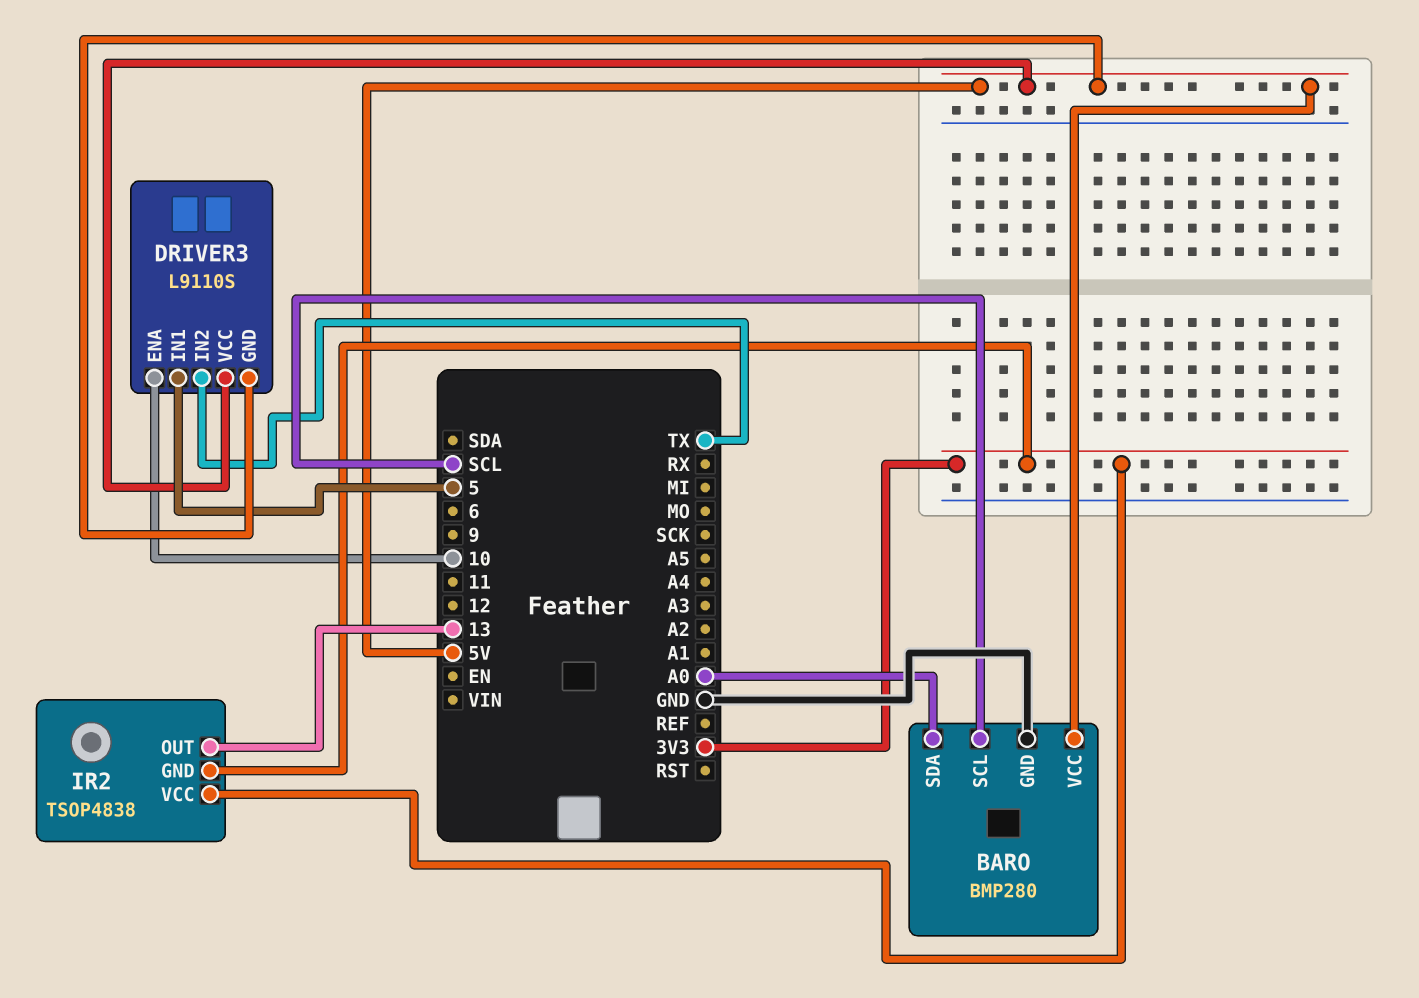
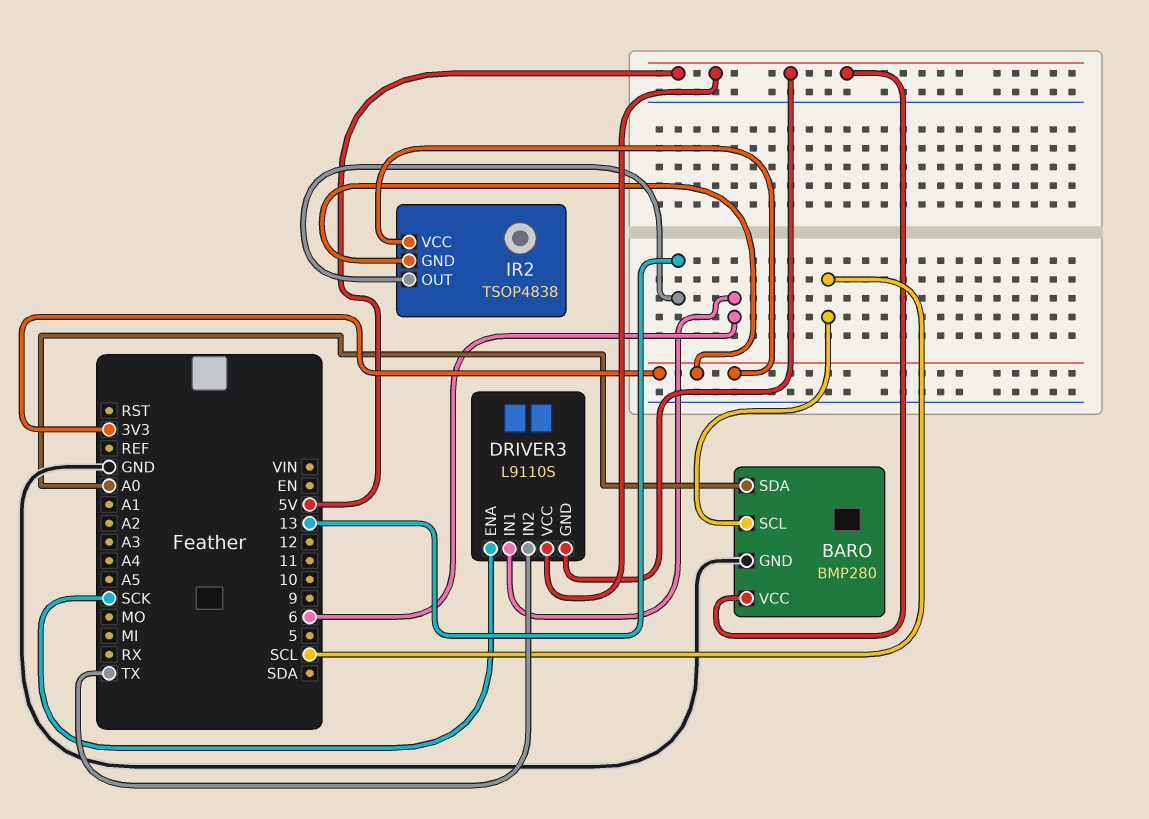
DRIVER3 pin ENA: 10 -> SCK
DRIVER3 pin IN1: 5 -> 6

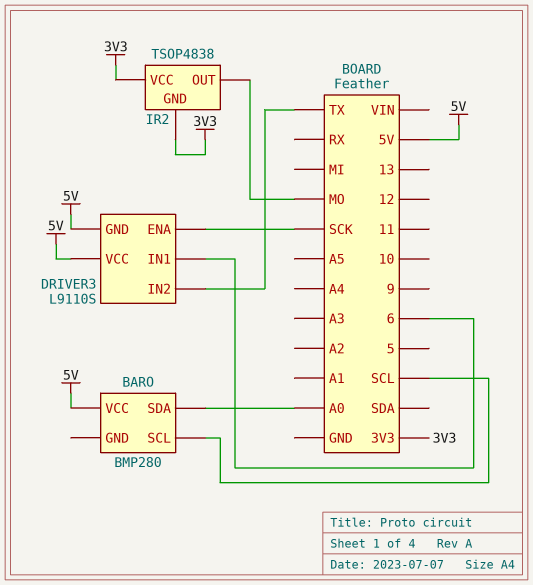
BARO pin GND: GND -> none
IR2 pin OUT: 13 -> MO

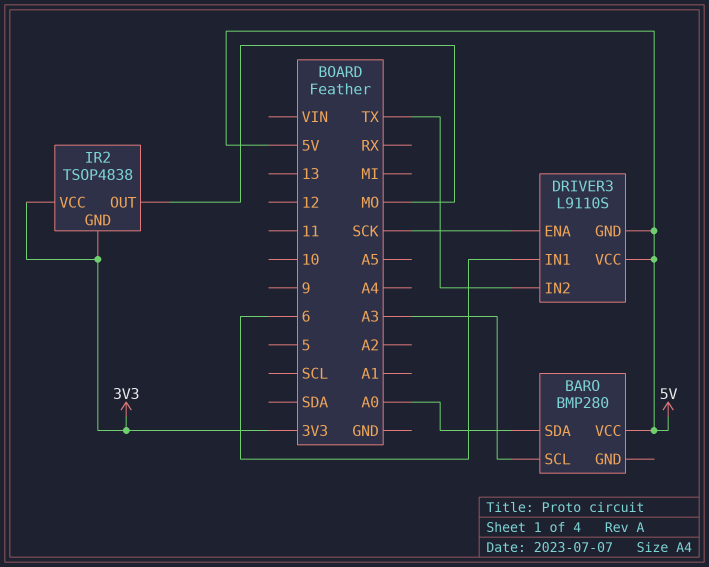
BARO pin SCL: SCL -> A3

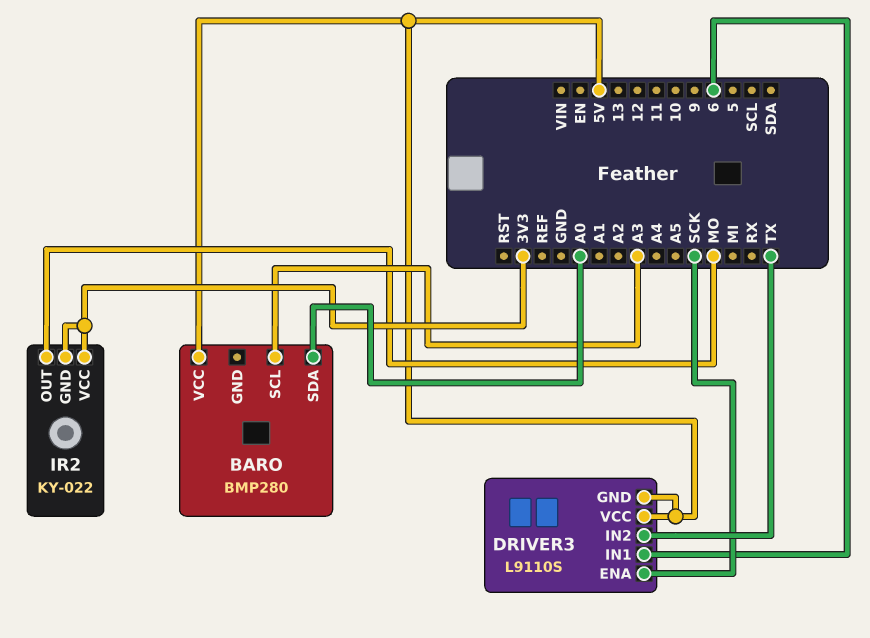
IR2: TSOP4838 -> KY-022

